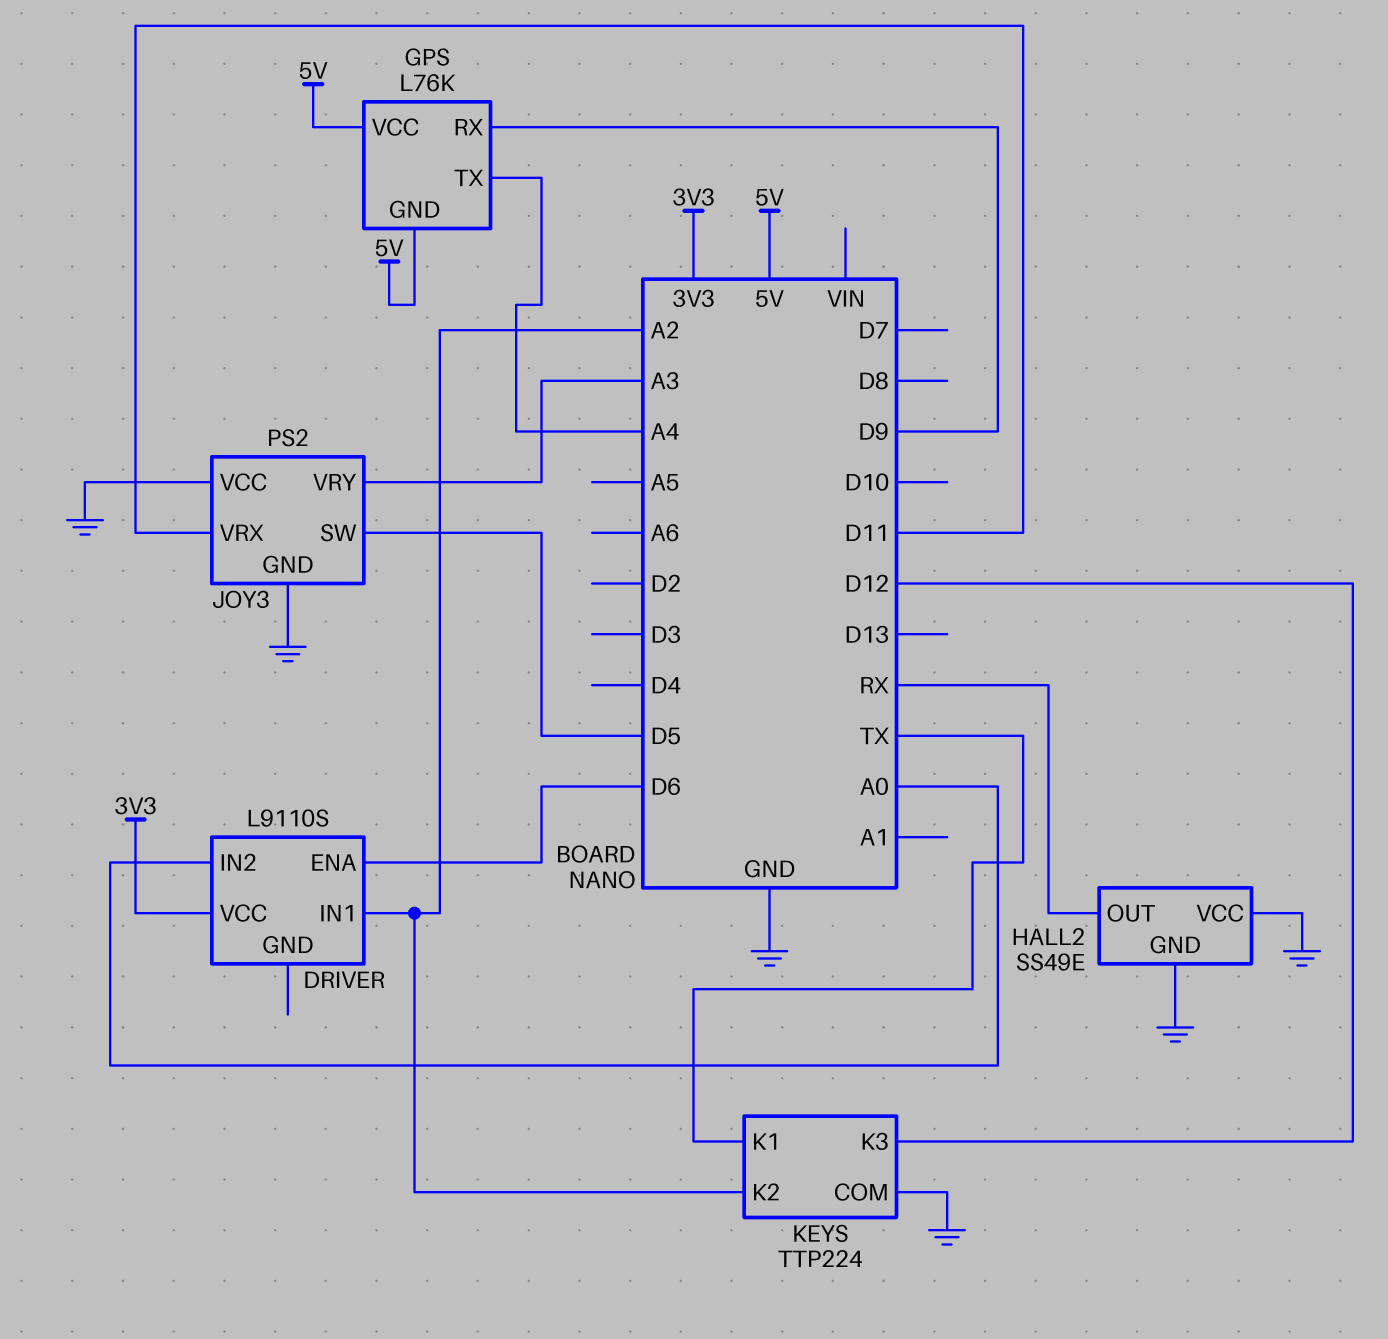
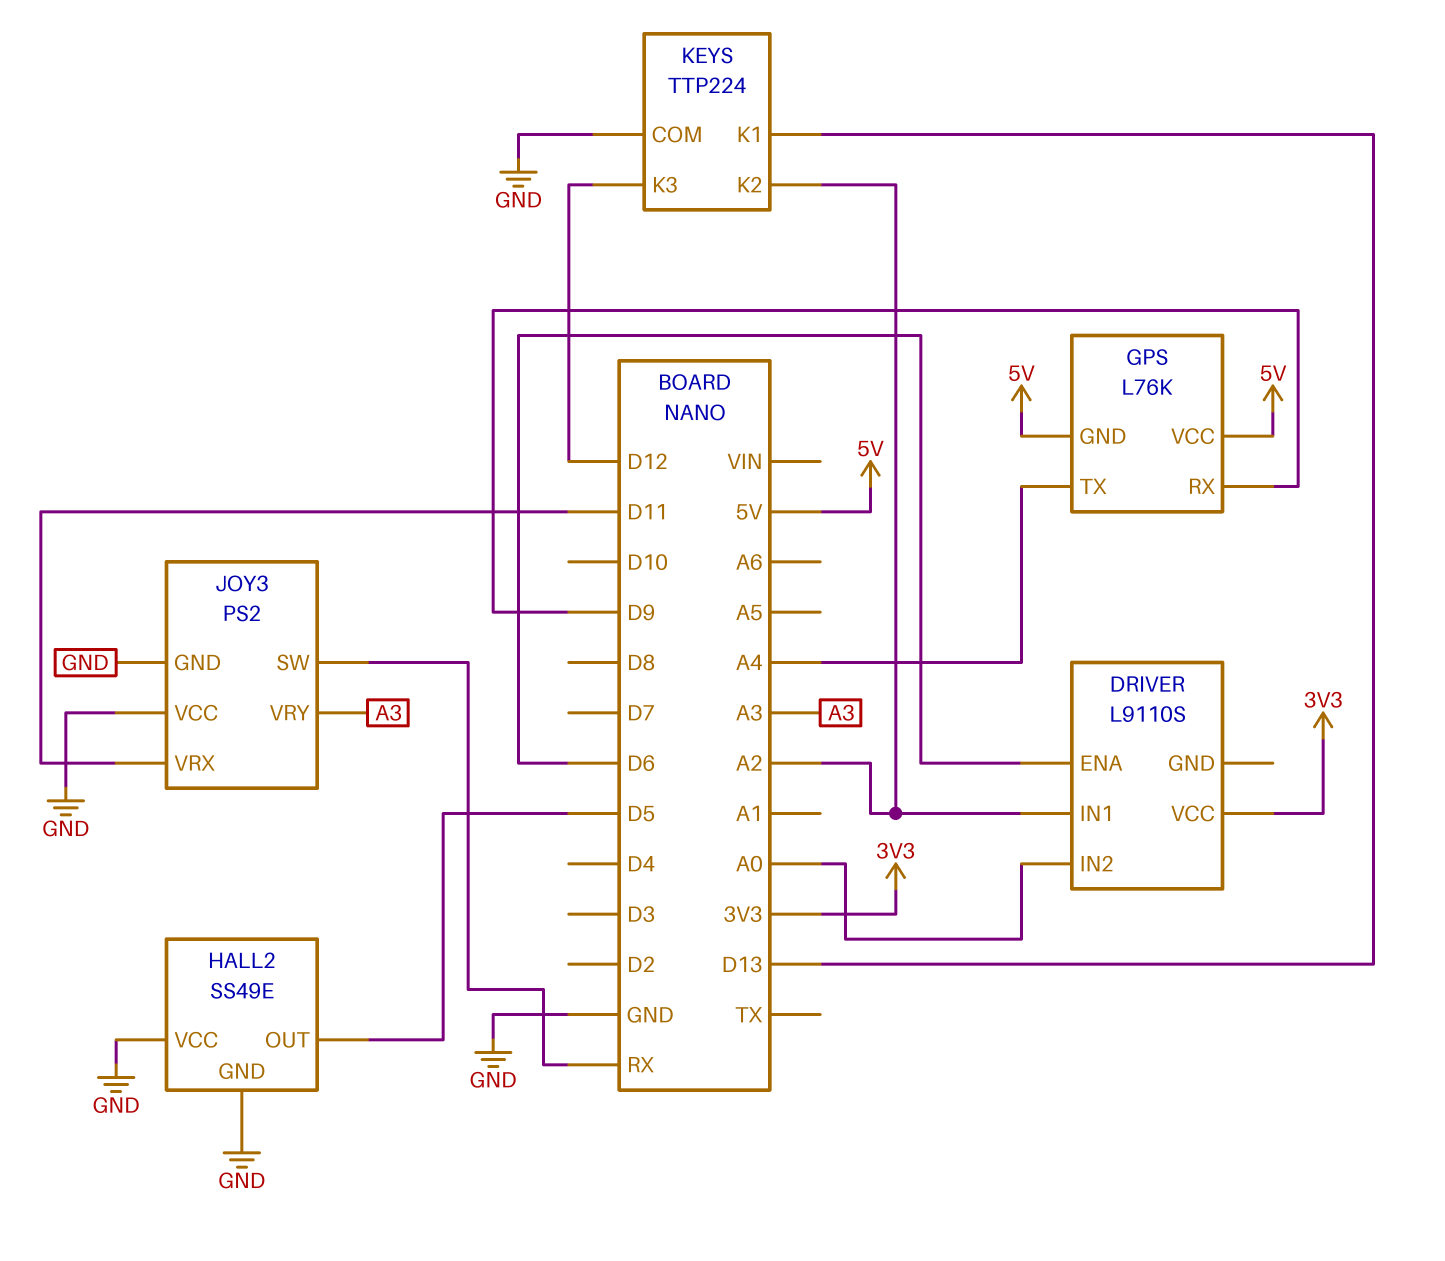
HALL2 pin OUT: RX -> D5
JOY3 pin SW: D5 -> RX
KEYS pin K1: TX -> D13

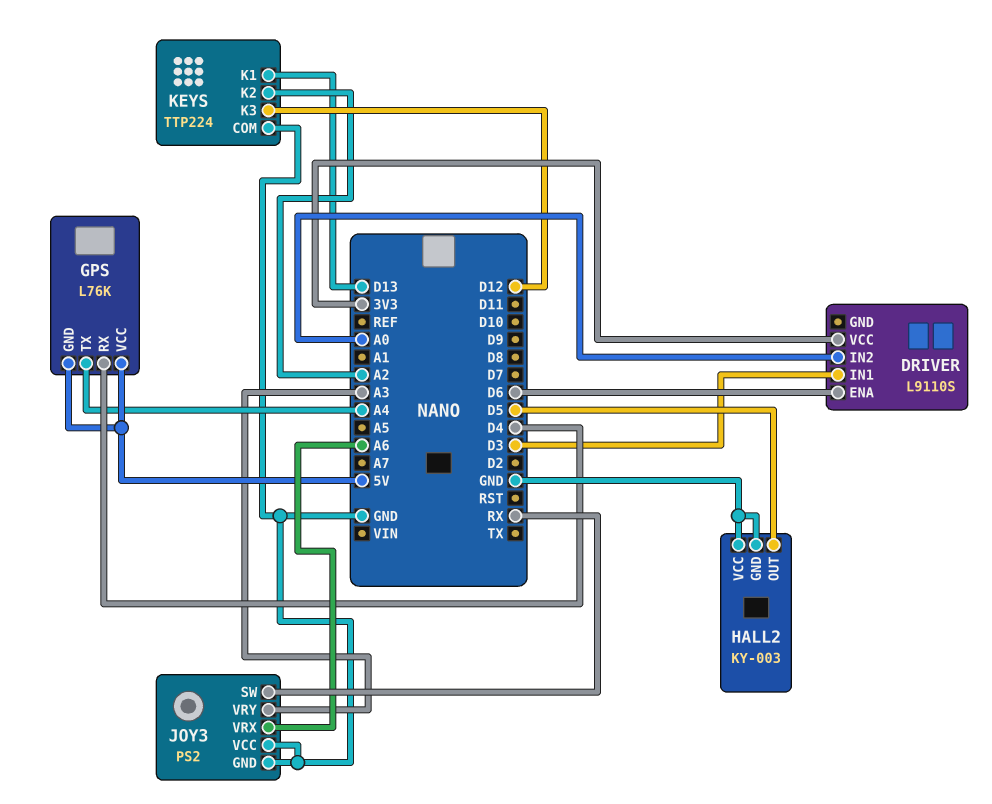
DRIVER pin IN1: A2 -> D3
GPS pin RX: D9 -> D4
HALL2: SS49E -> KY-003
JOY3 pin VRX: D11 -> A6

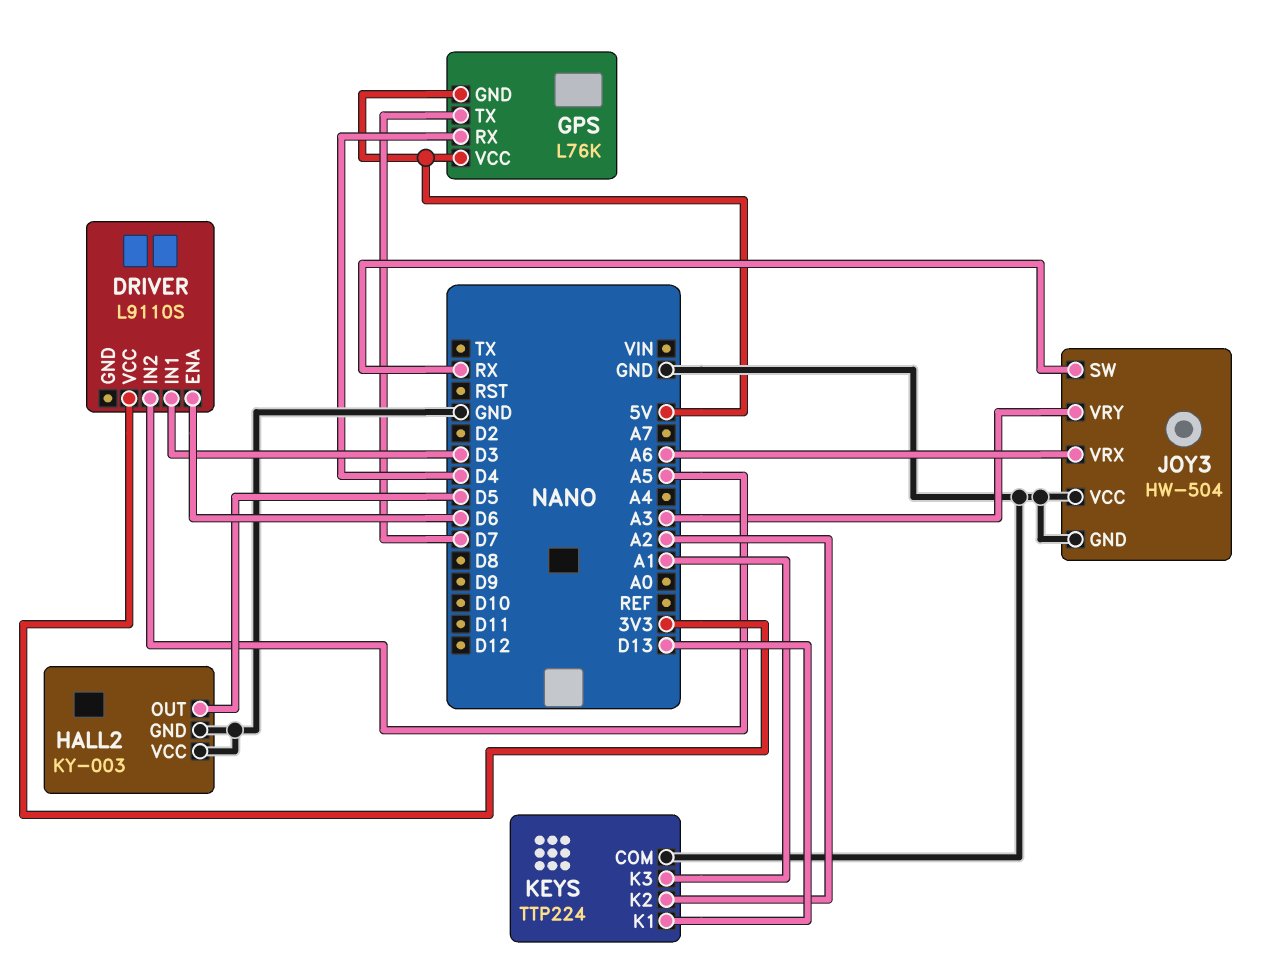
DRIVER pin IN2: A0 -> A5
GPS pin TX: A4 -> D7
JOY3: PS2 -> HW-504
KEYS pin K3: D12 -> A1

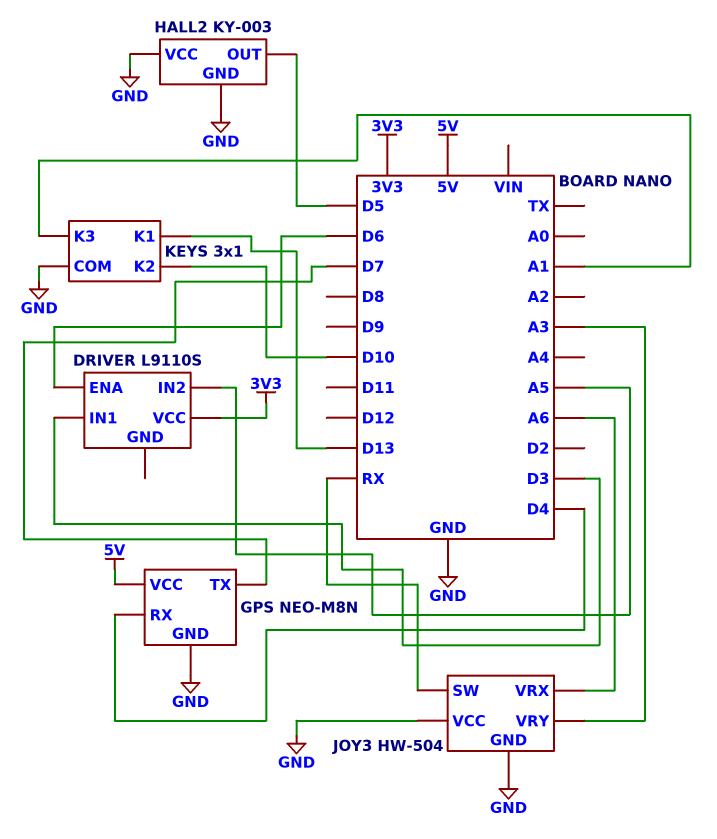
GPS: L76K -> NEO-M8N
GPS pin GND: 5V -> GND
KEYS: TTP224 -> 3x1
KEYS pin K2: A2 -> D10

